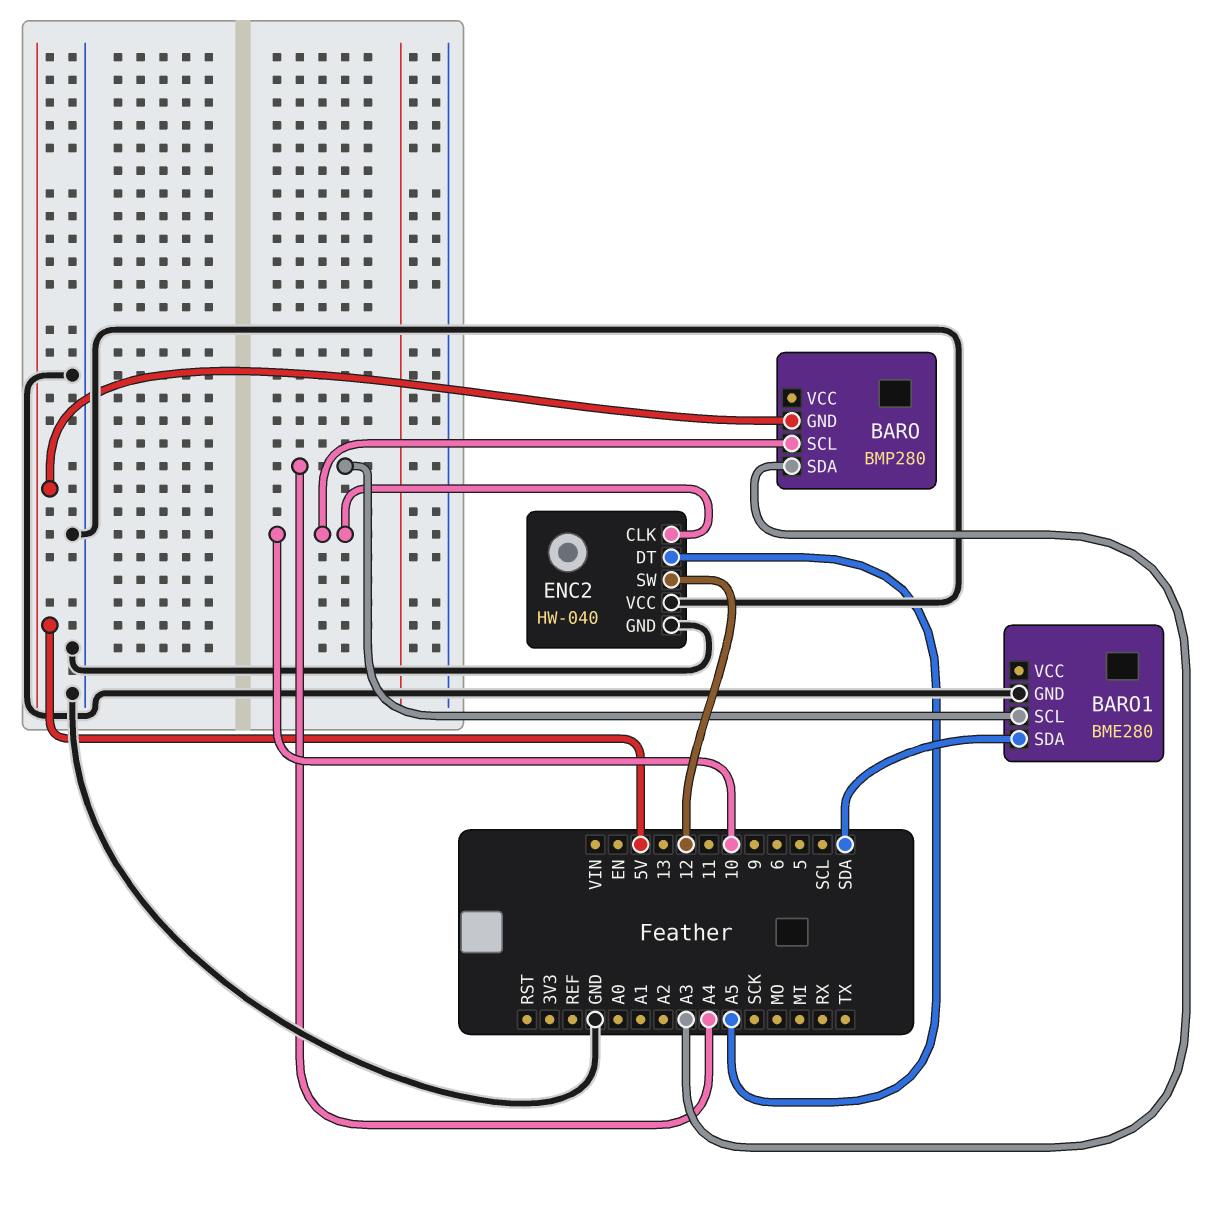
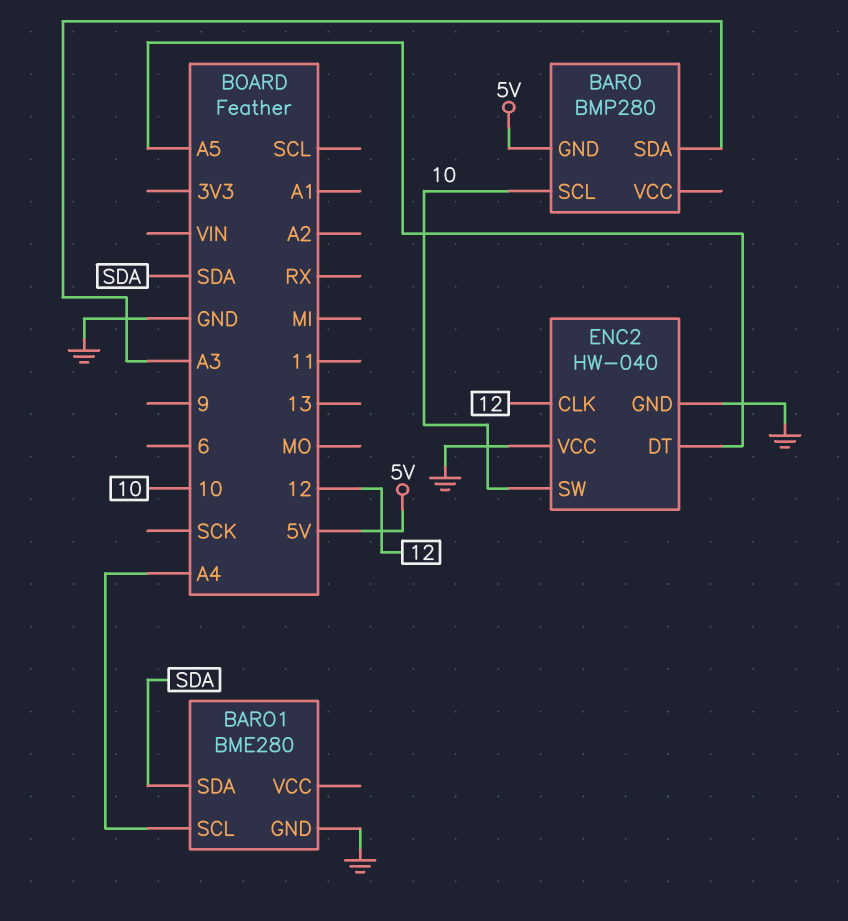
ENC2 pin CLK: 10 -> 12
ENC2 pin SW: 12 -> 10

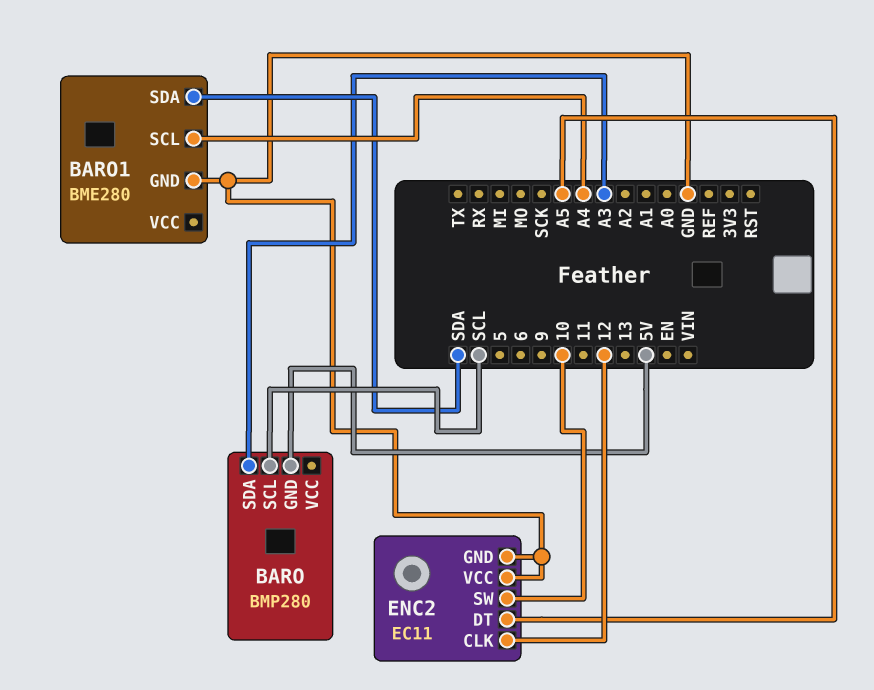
BARO pin SCL: 10 -> SCL
ENC2: HW-040 -> EC11

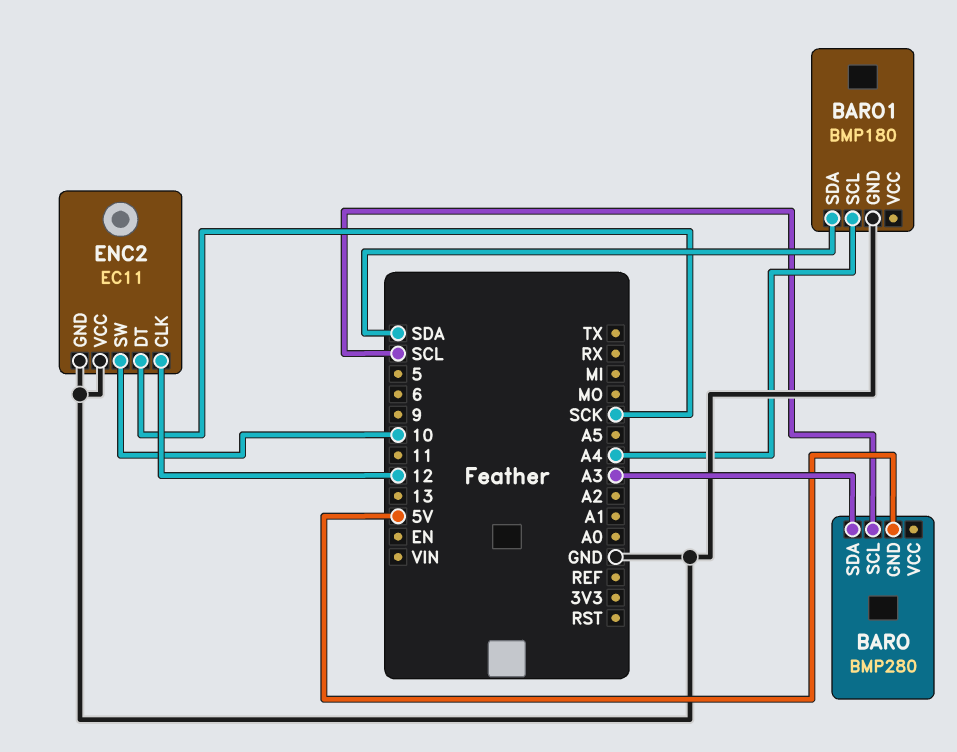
BARO1: BME280 -> BMP180
ENC2 pin DT: A5 -> SCK

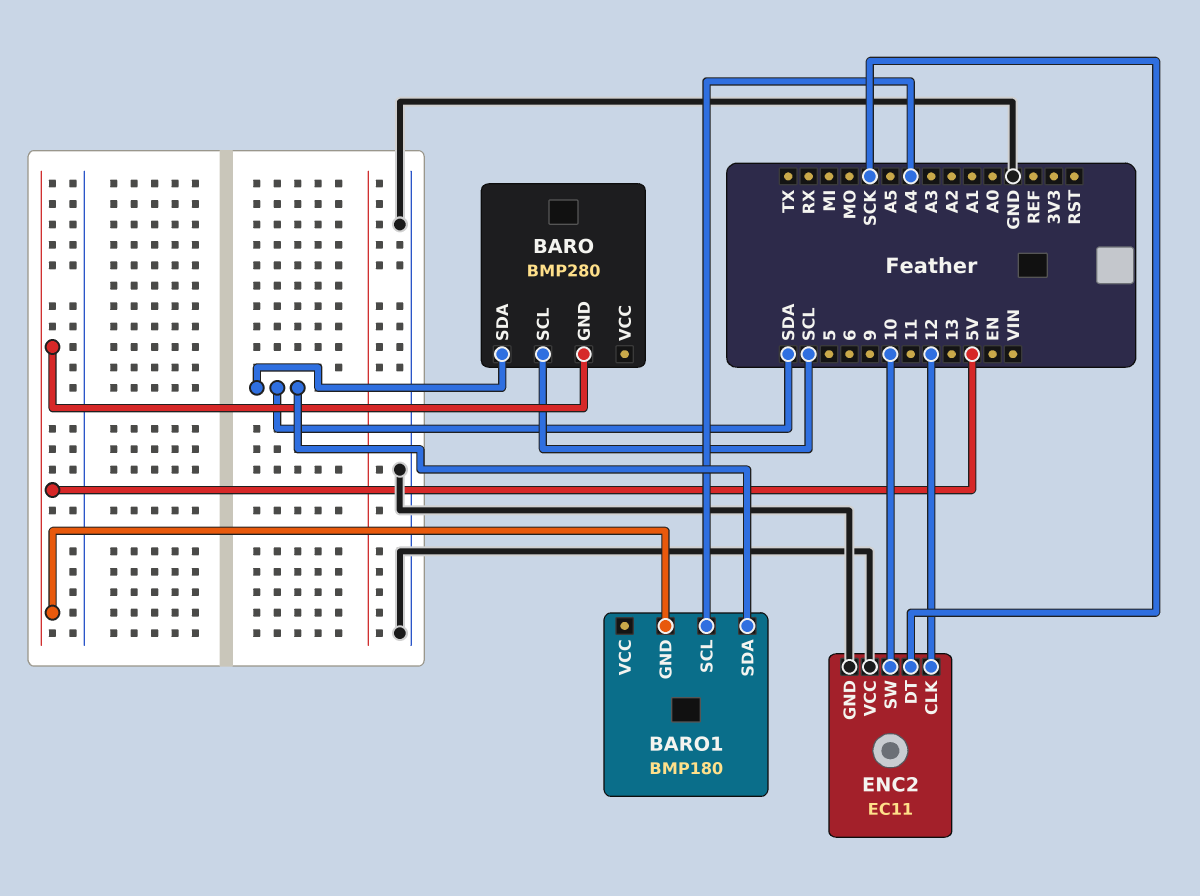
BARO pin SDA: A3 -> SDA
BARO1 pin GND: GND -> 5V

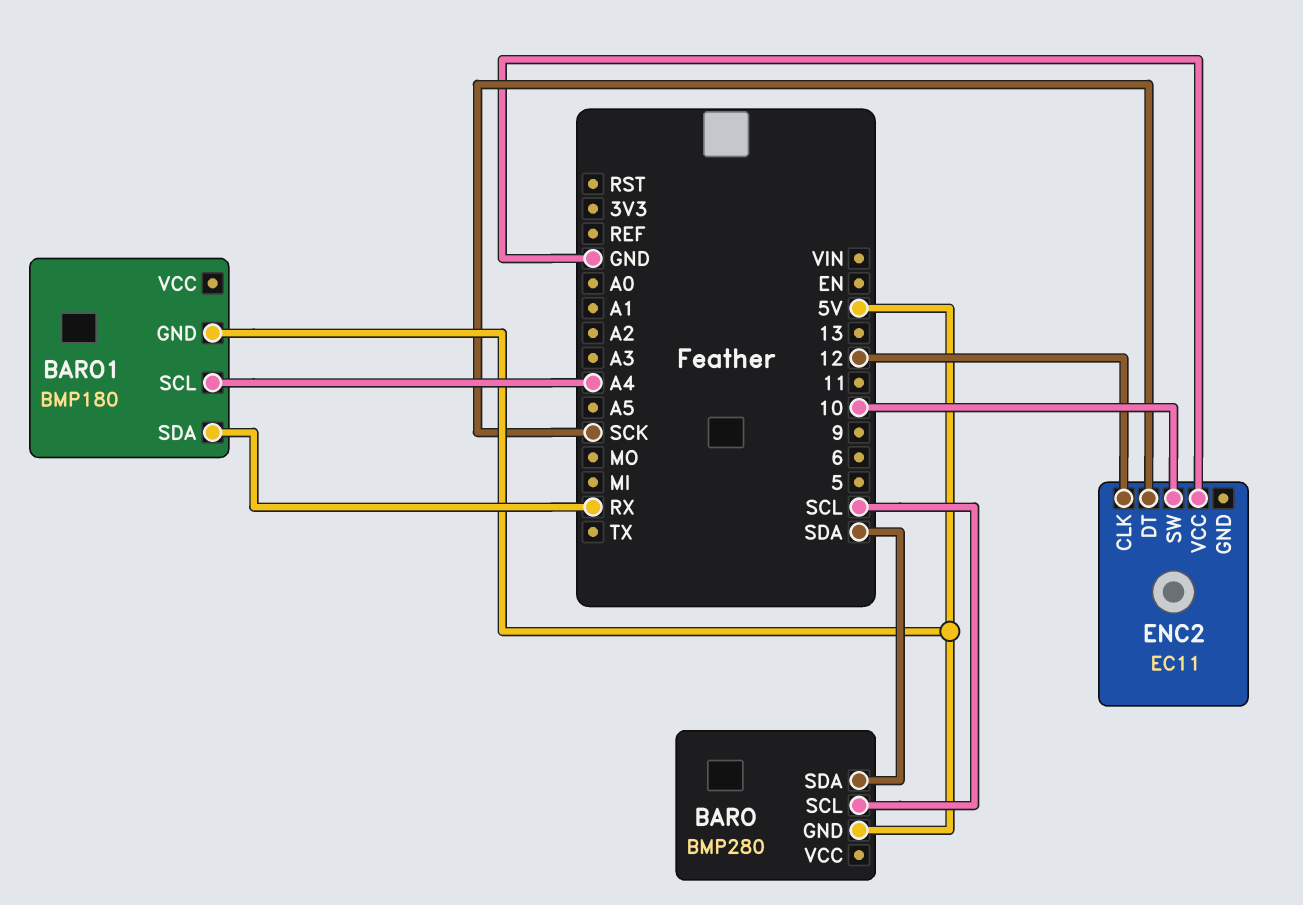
BARO1 pin SDA: SDA -> RX
ENC2 pin GND: GND -> none

